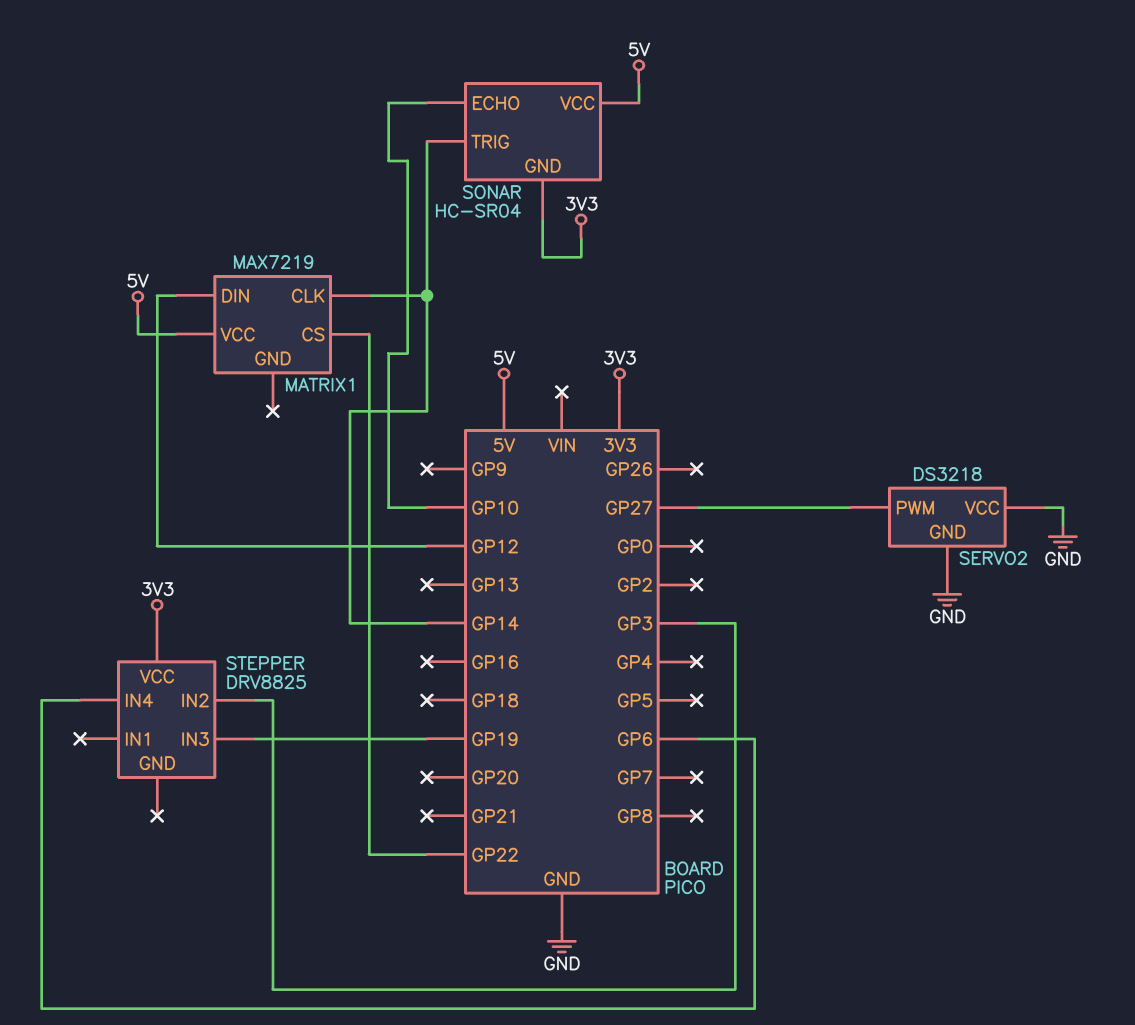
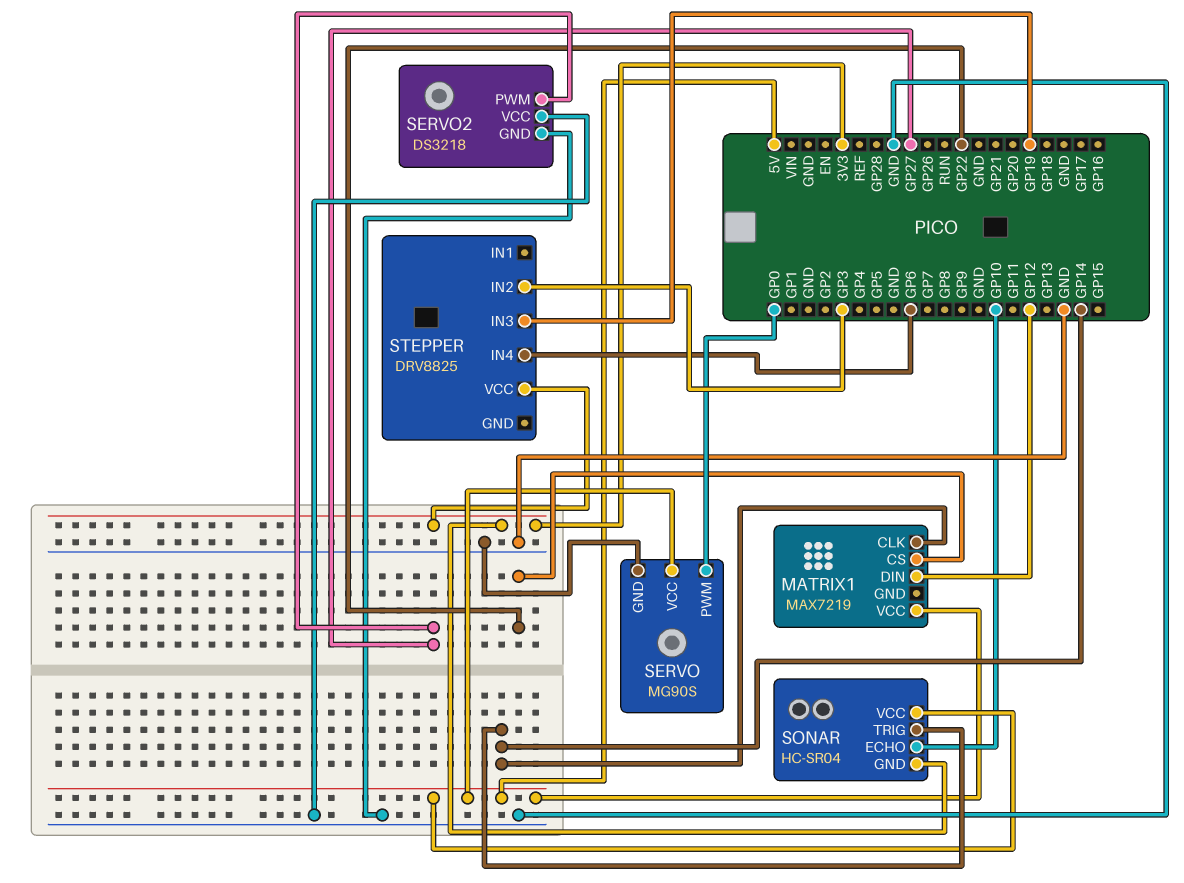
SERVO: none -> MG90S
SERVO pin GND: none -> GND
SERVO pin PWM: none -> GP0
SERVO pin VCC: none -> 5V

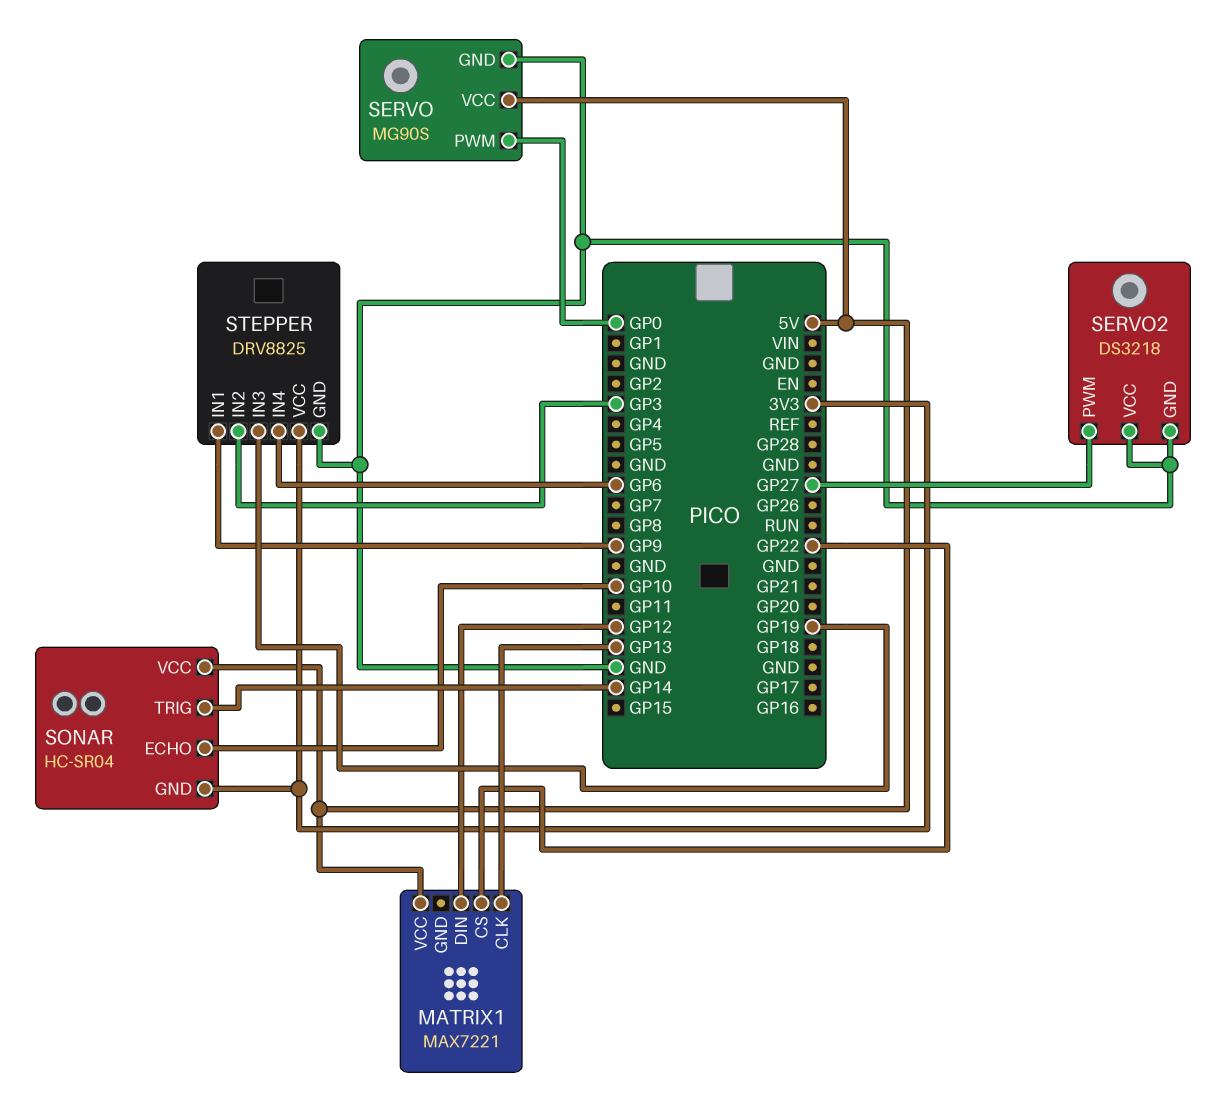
MATRIX1: MAX7219 -> MAX7221
MATRIX1 pin CLK: GP14 -> GP13
STEPPER pin GND: none -> GND
STEPPER pin IN1: none -> GP9

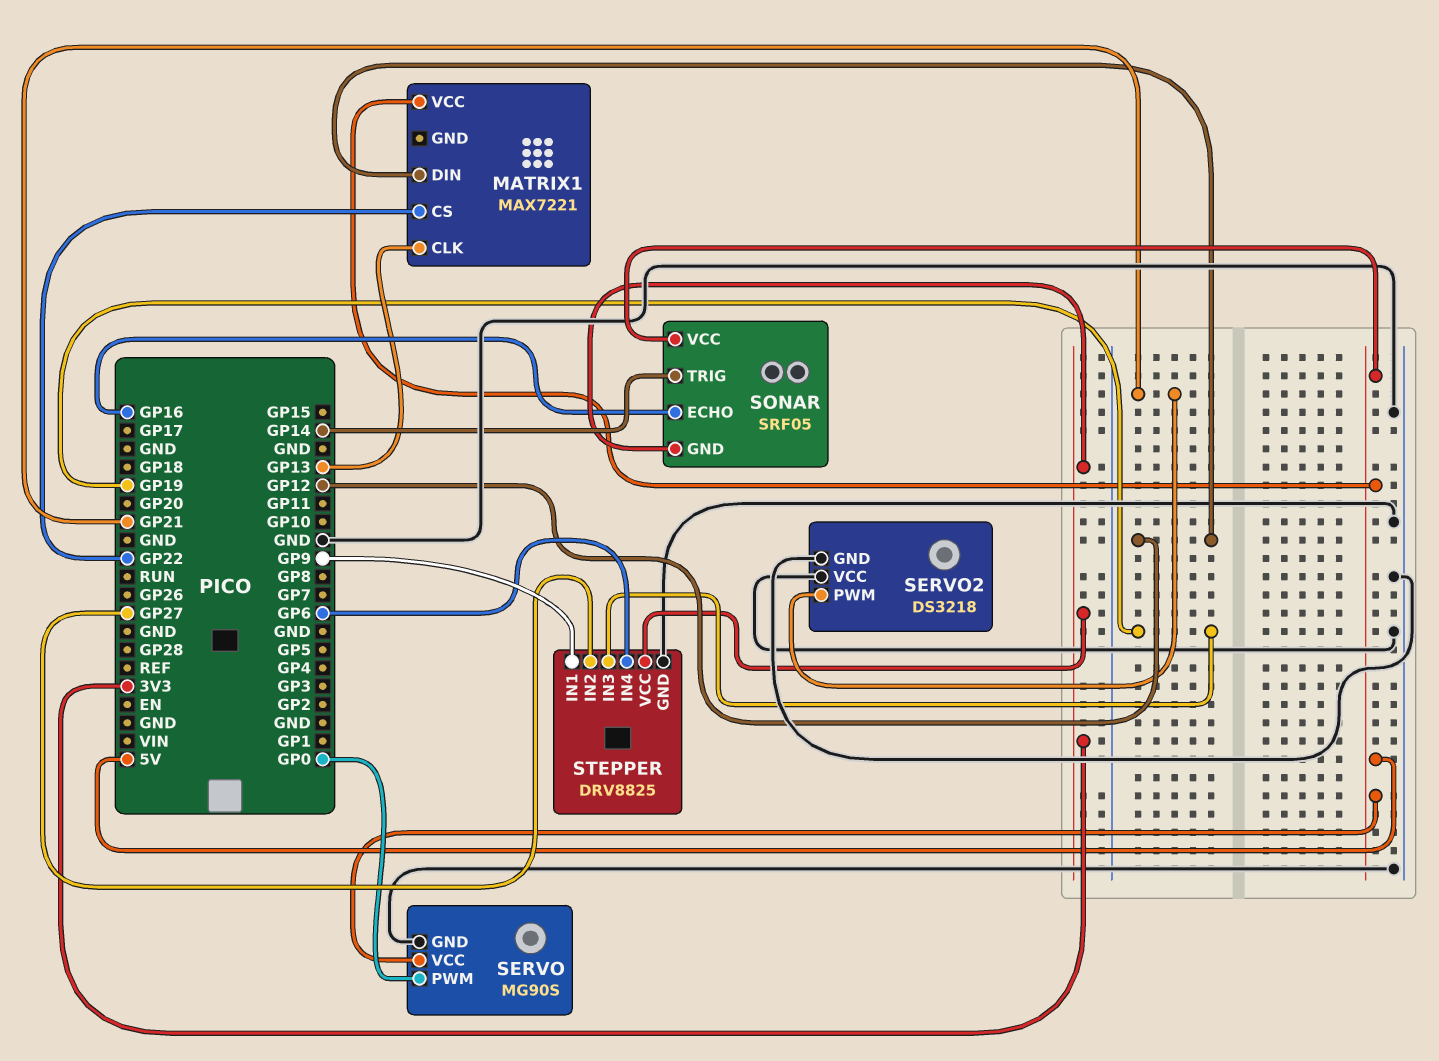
SERVO2 pin PWM: GP27 -> GP21
SONAR: HC-SR04 -> SRF05
SONAR pin ECHO: GP10 -> GP16
STEPPER pin IN2: GP3 -> GP27

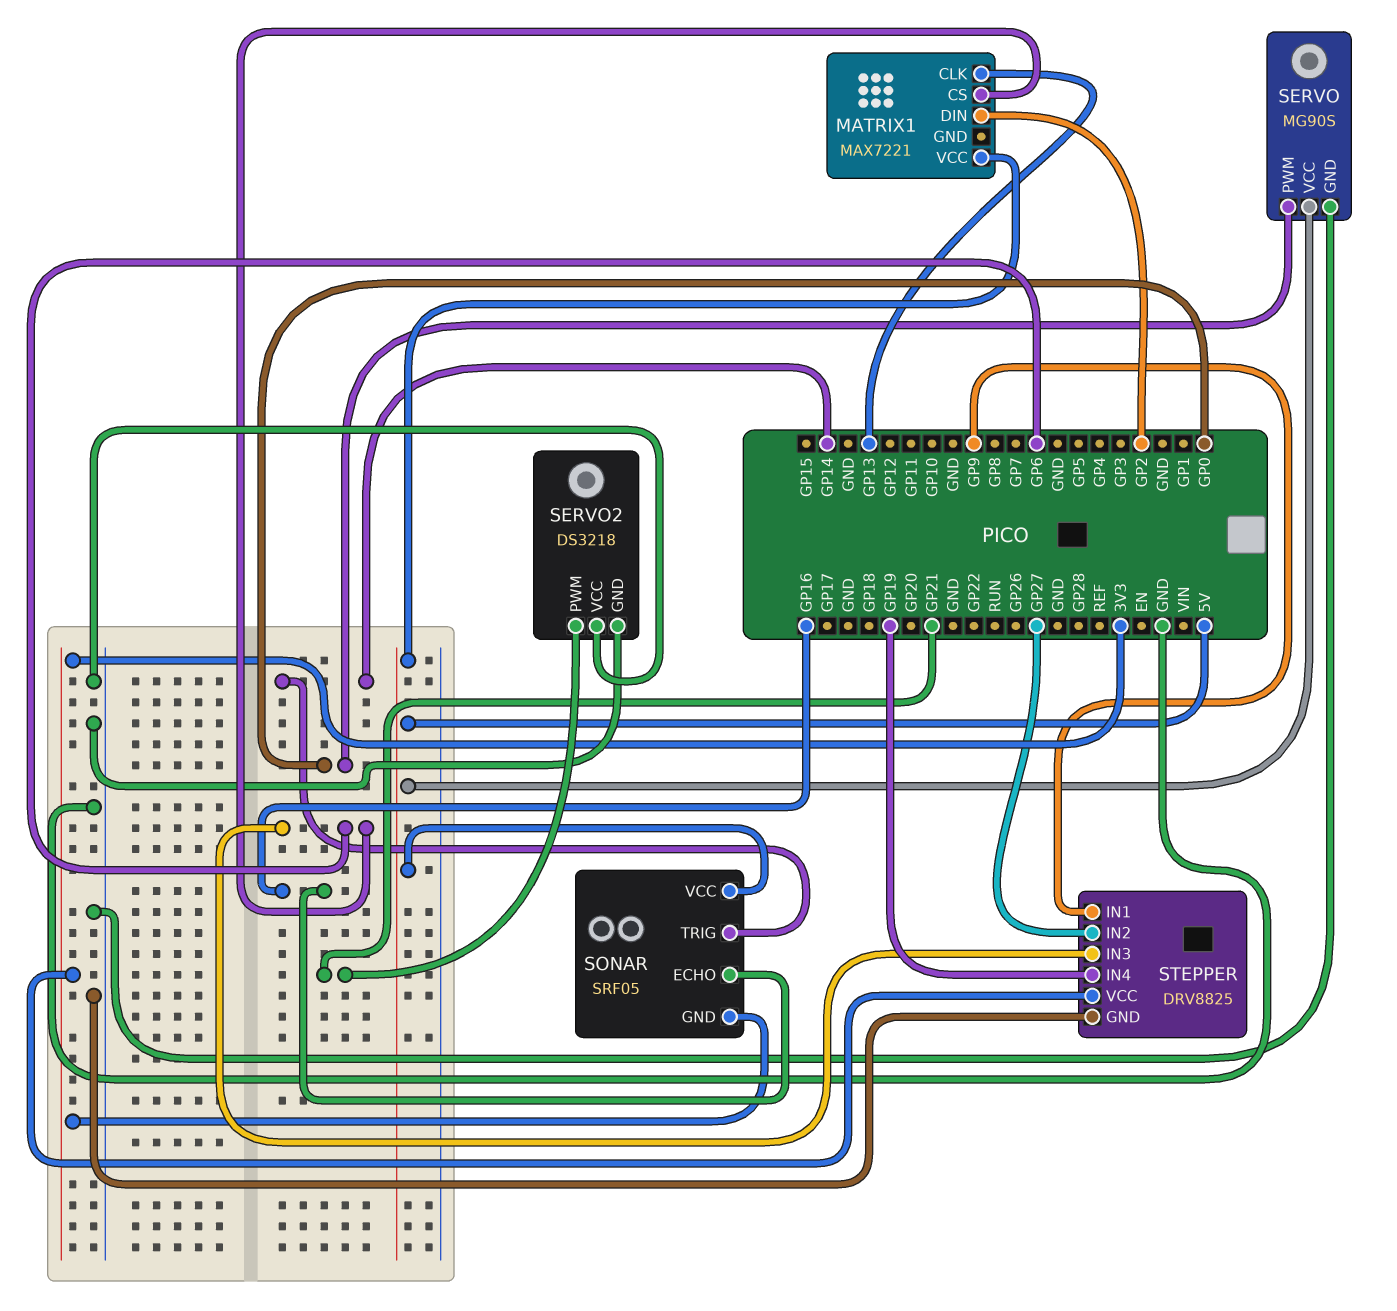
MATRIX1 pin CS: GP22 -> GP6
MATRIX1 pin DIN: GP12 -> GP2
STEPPER pin IN3: GP19 -> GP6
STEPPER pin IN4: GP6 -> GP19

